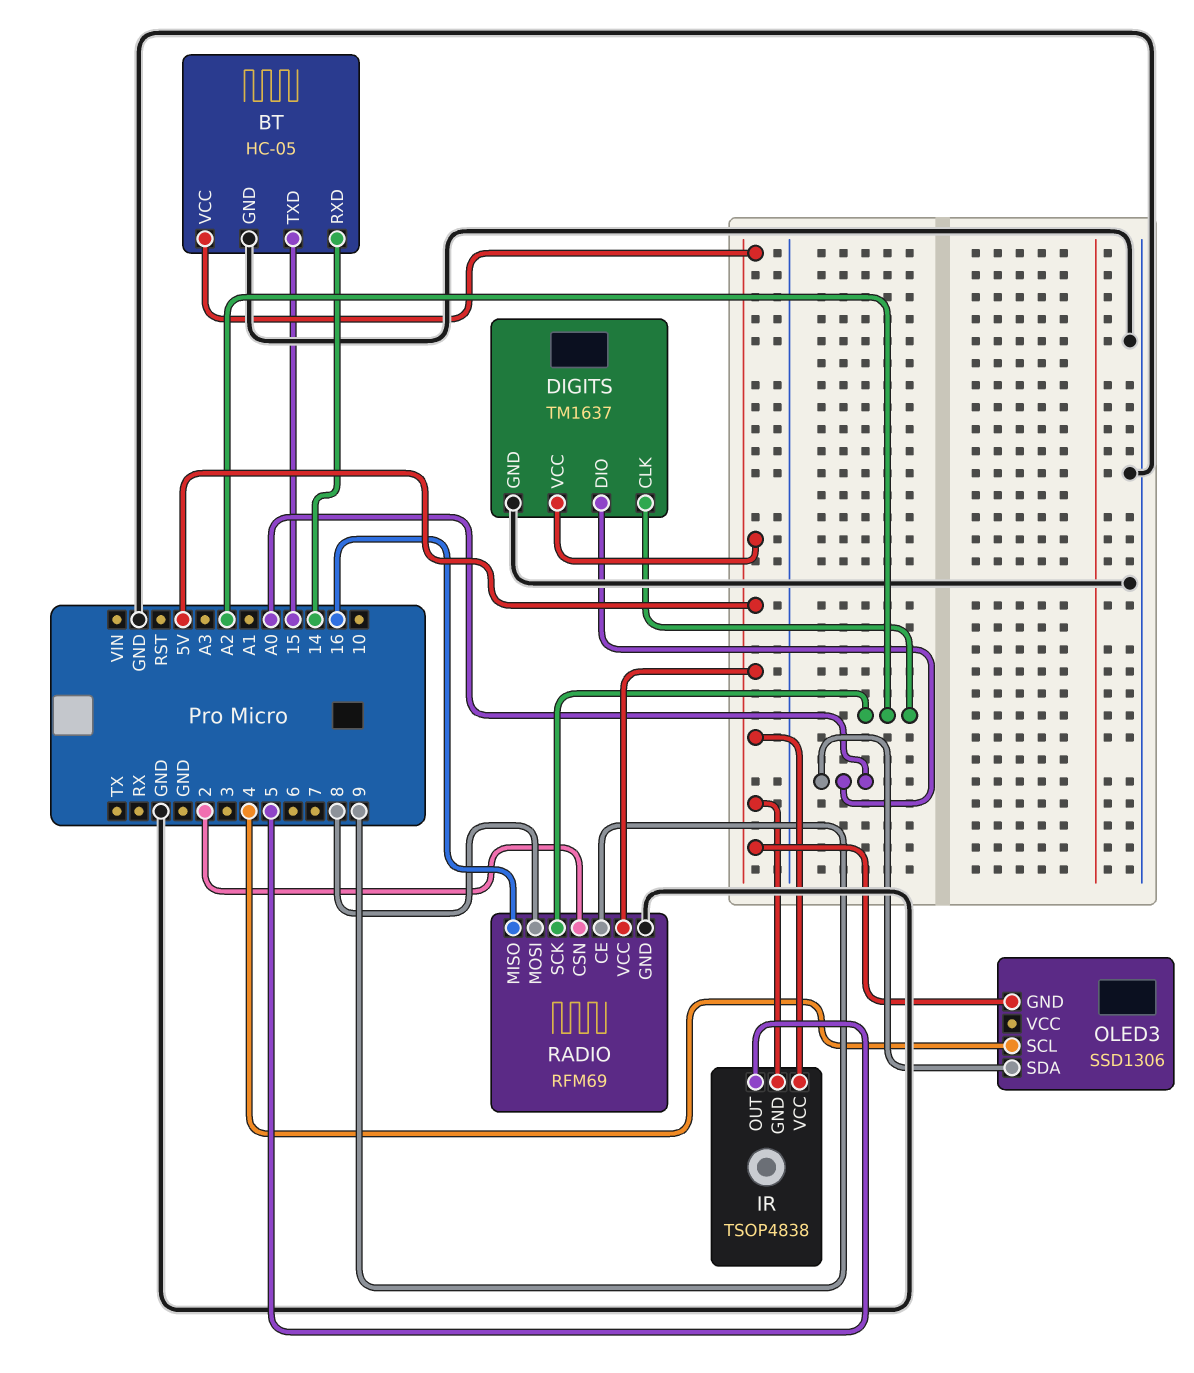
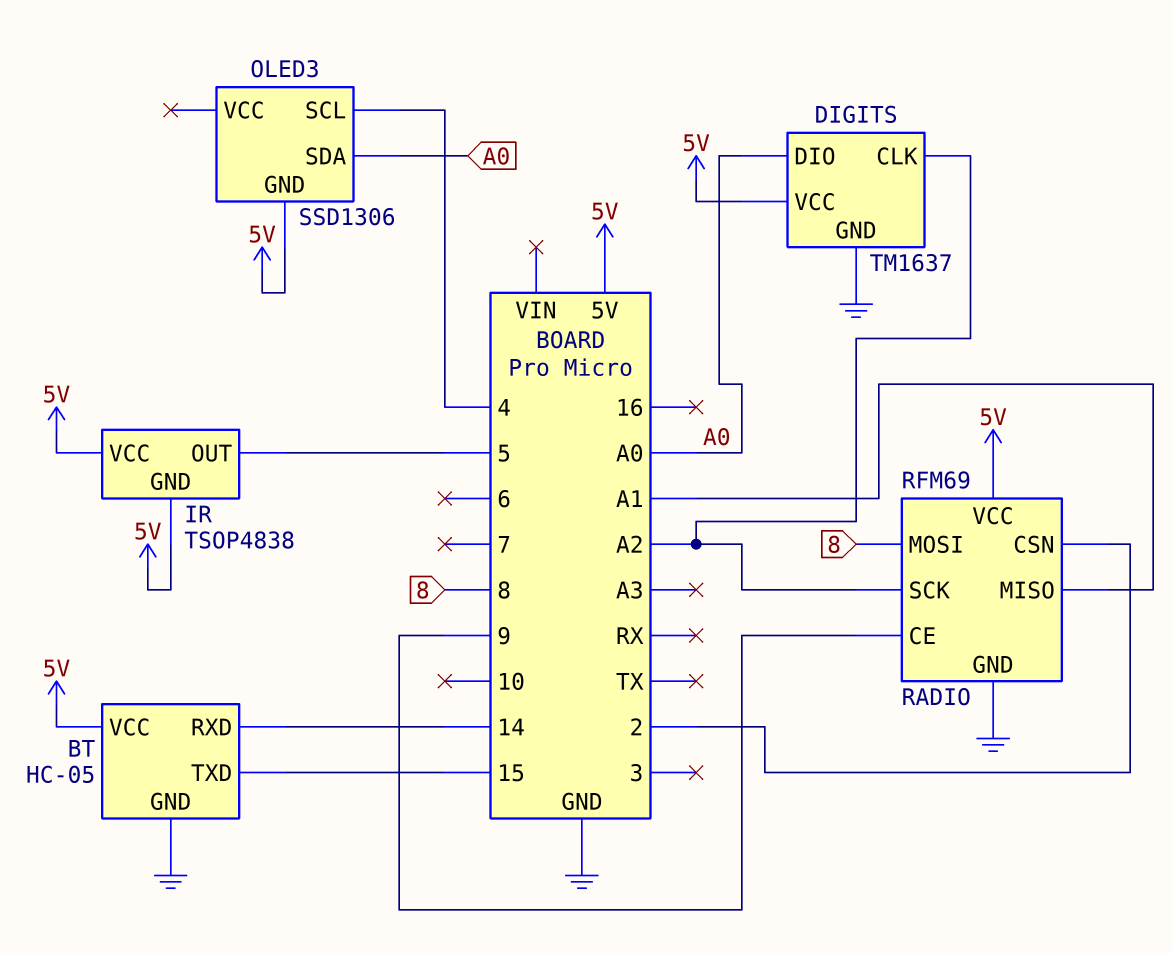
RADIO pin MISO: 16 -> A1

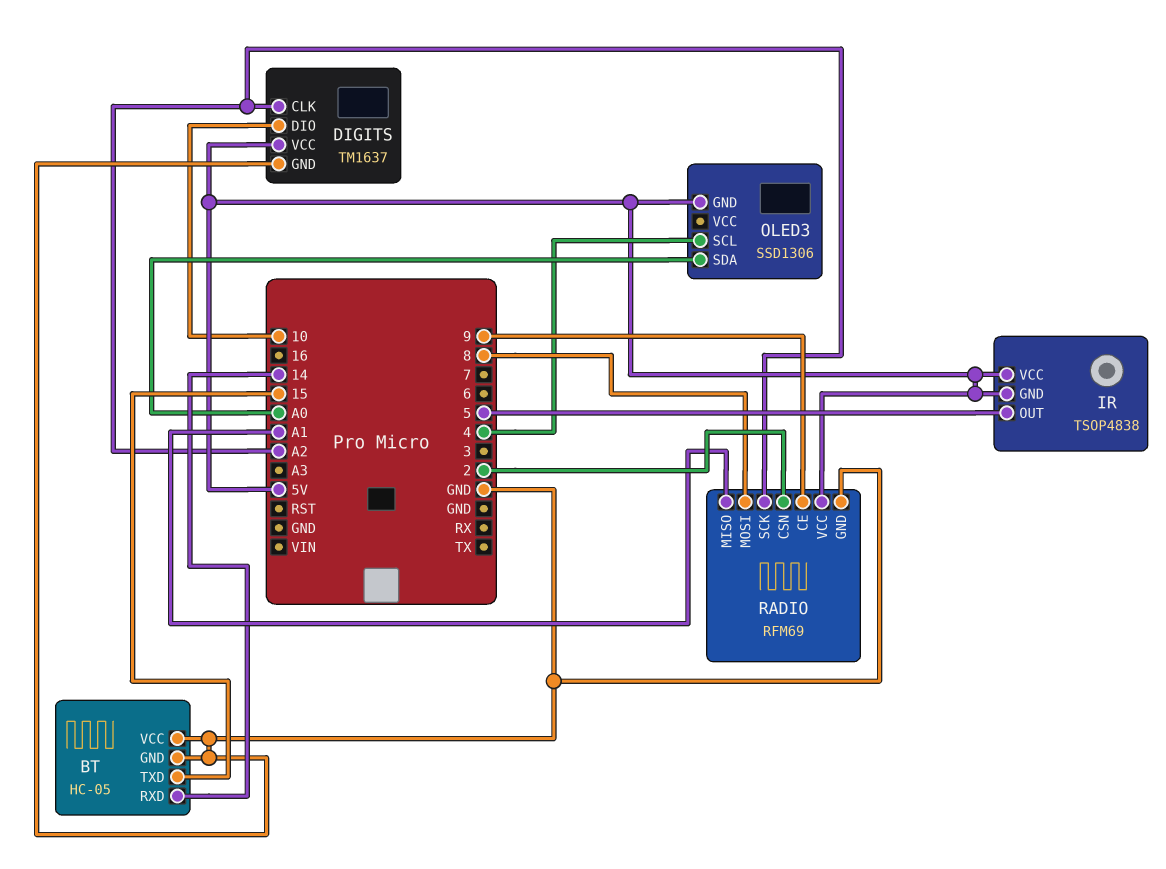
BT pin VCC: 5V -> GND
DIGITS pin DIO: A0 -> 10

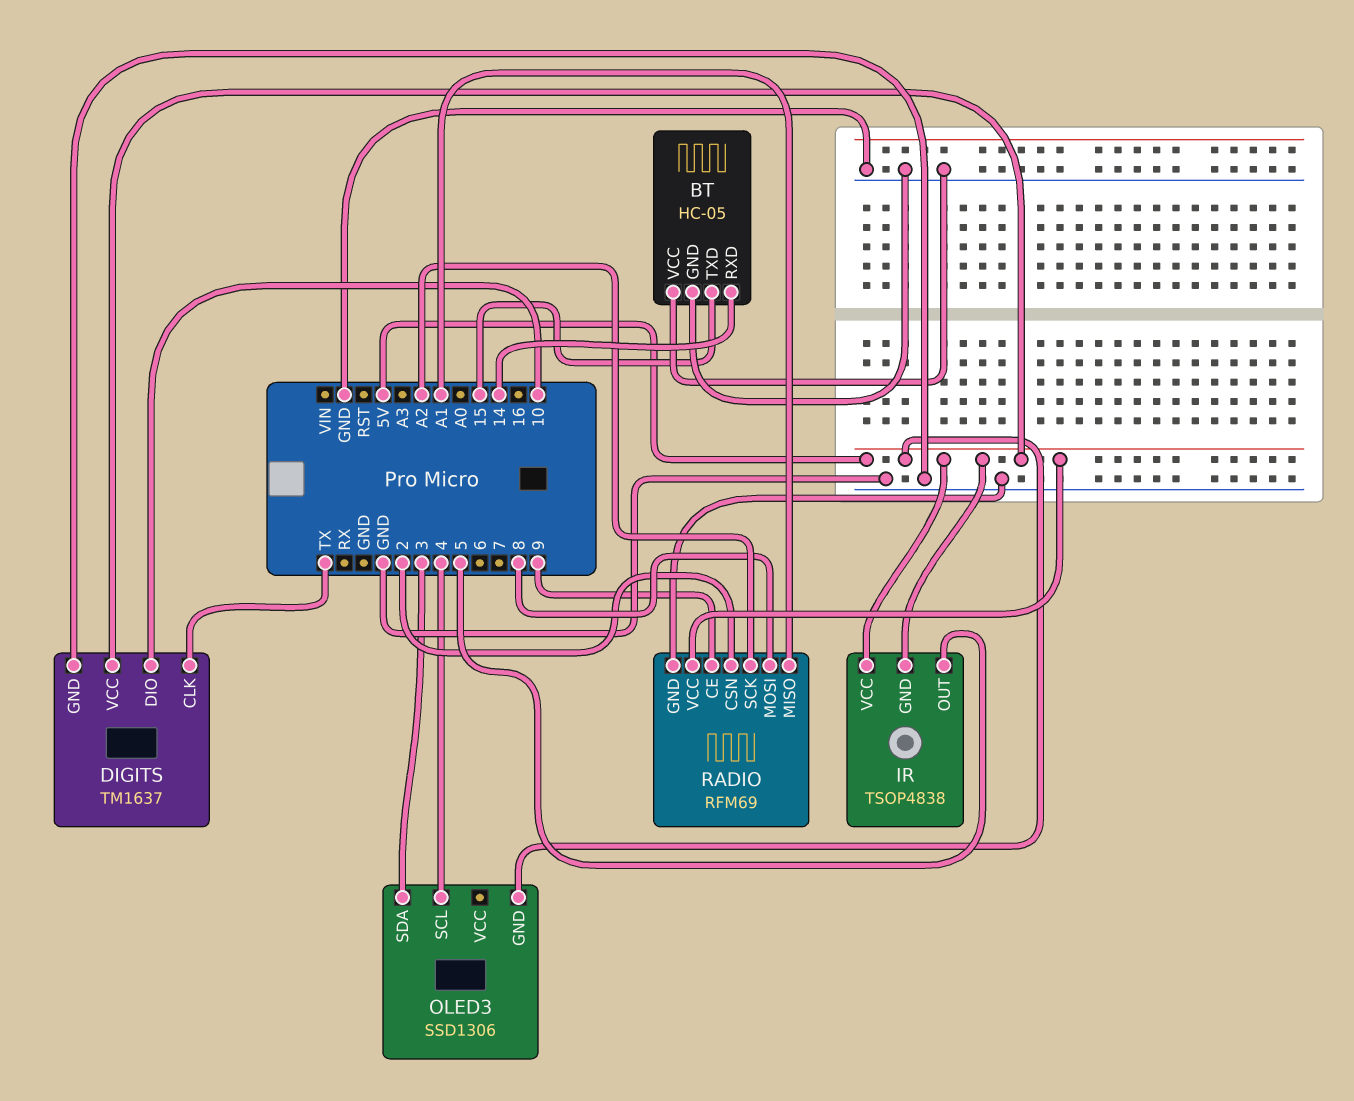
DIGITS pin CLK: A2 -> TX
OLED3 pin SDA: A0 -> 3

